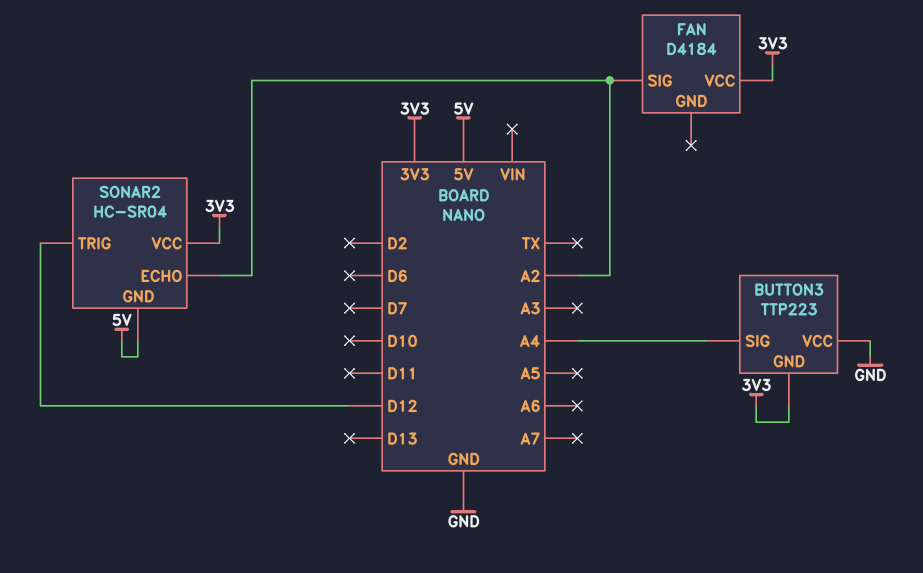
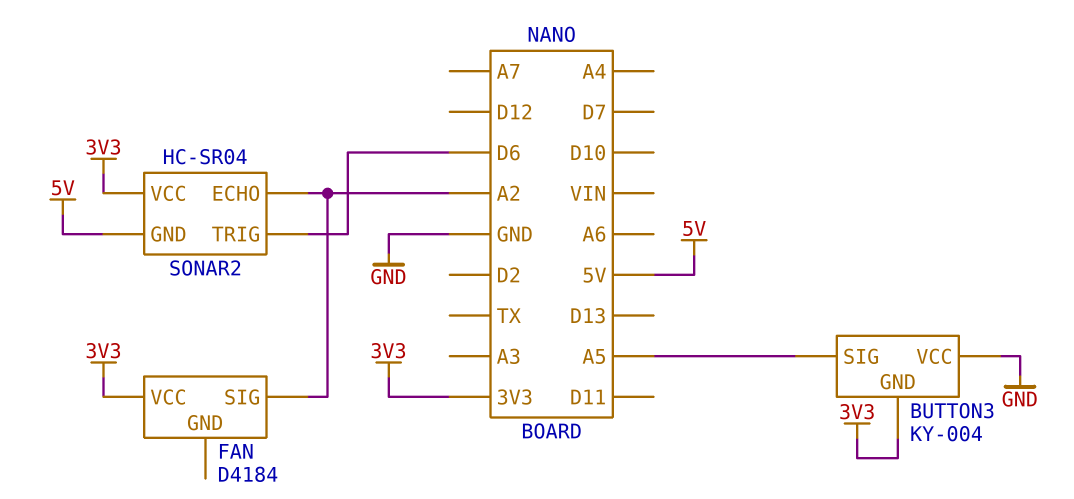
BUTTON3: TTP223 -> KY-004
BUTTON3 pin SIG: A4 -> A5
SONAR2 pin TRIG: D12 -> D6

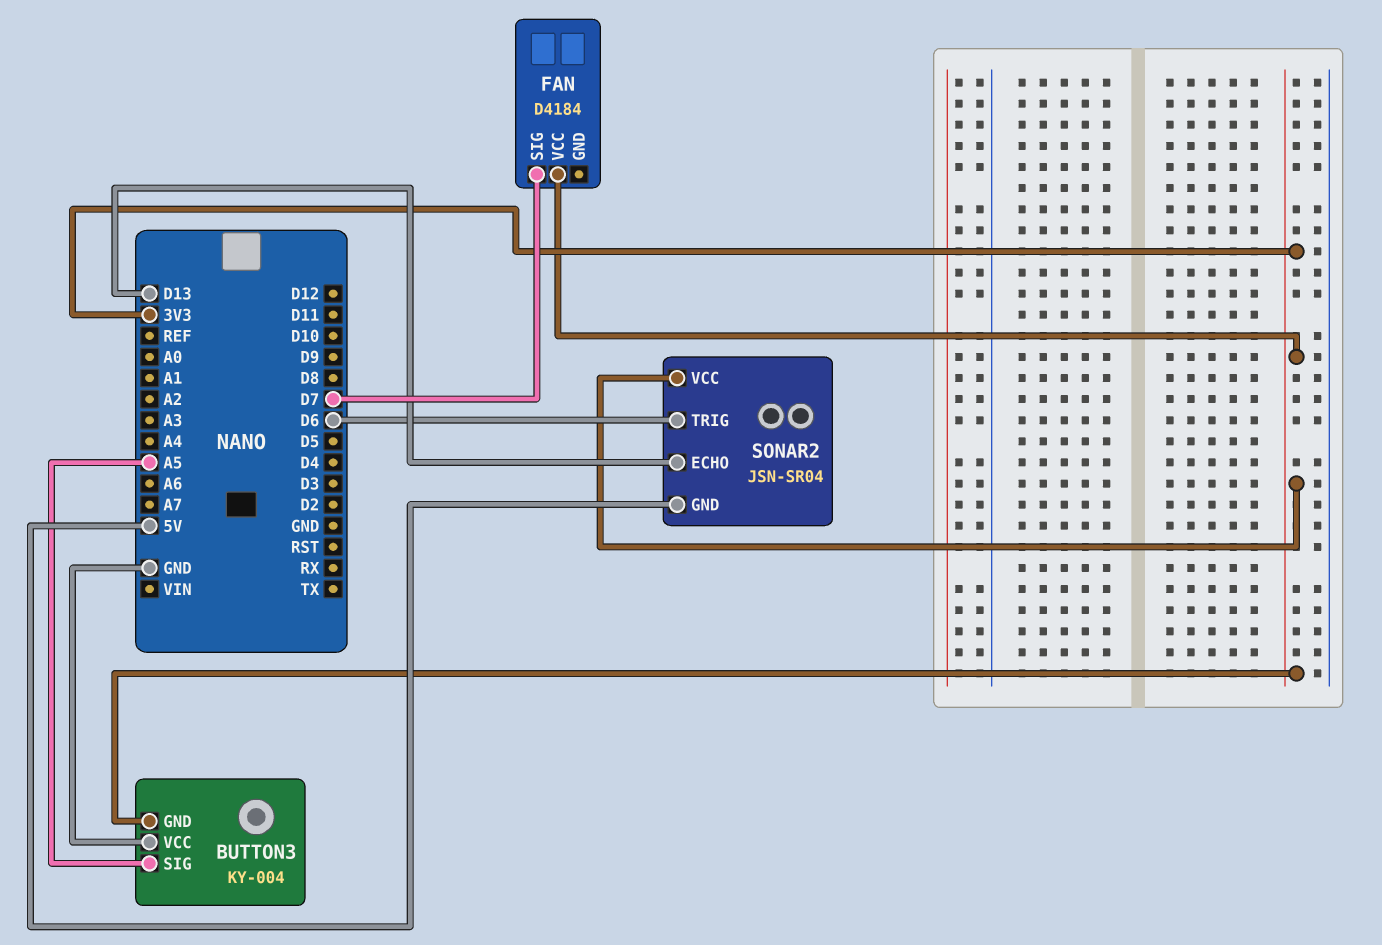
FAN pin SIG: A2 -> D7
SONAR2: HC-SR04 -> JSN-SR04
SONAR2 pin ECHO: A2 -> D13

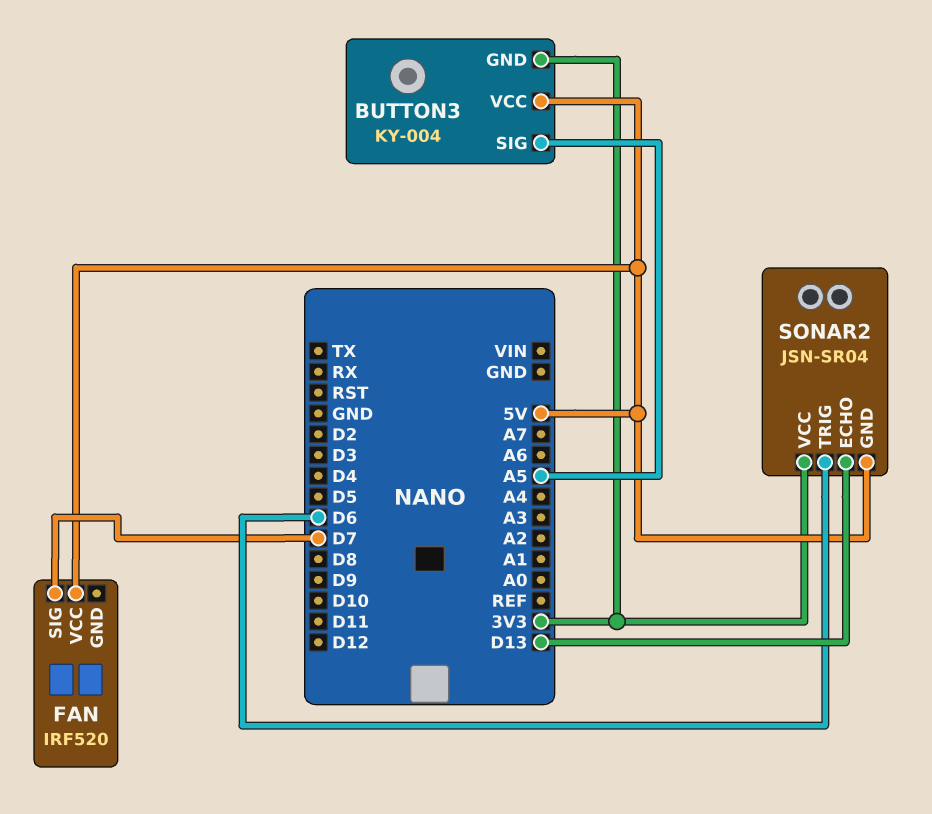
BUTTON3 pin VCC: GND -> 5V
FAN: D4184 -> IRF520
FAN pin VCC: 3V3 -> 5V

